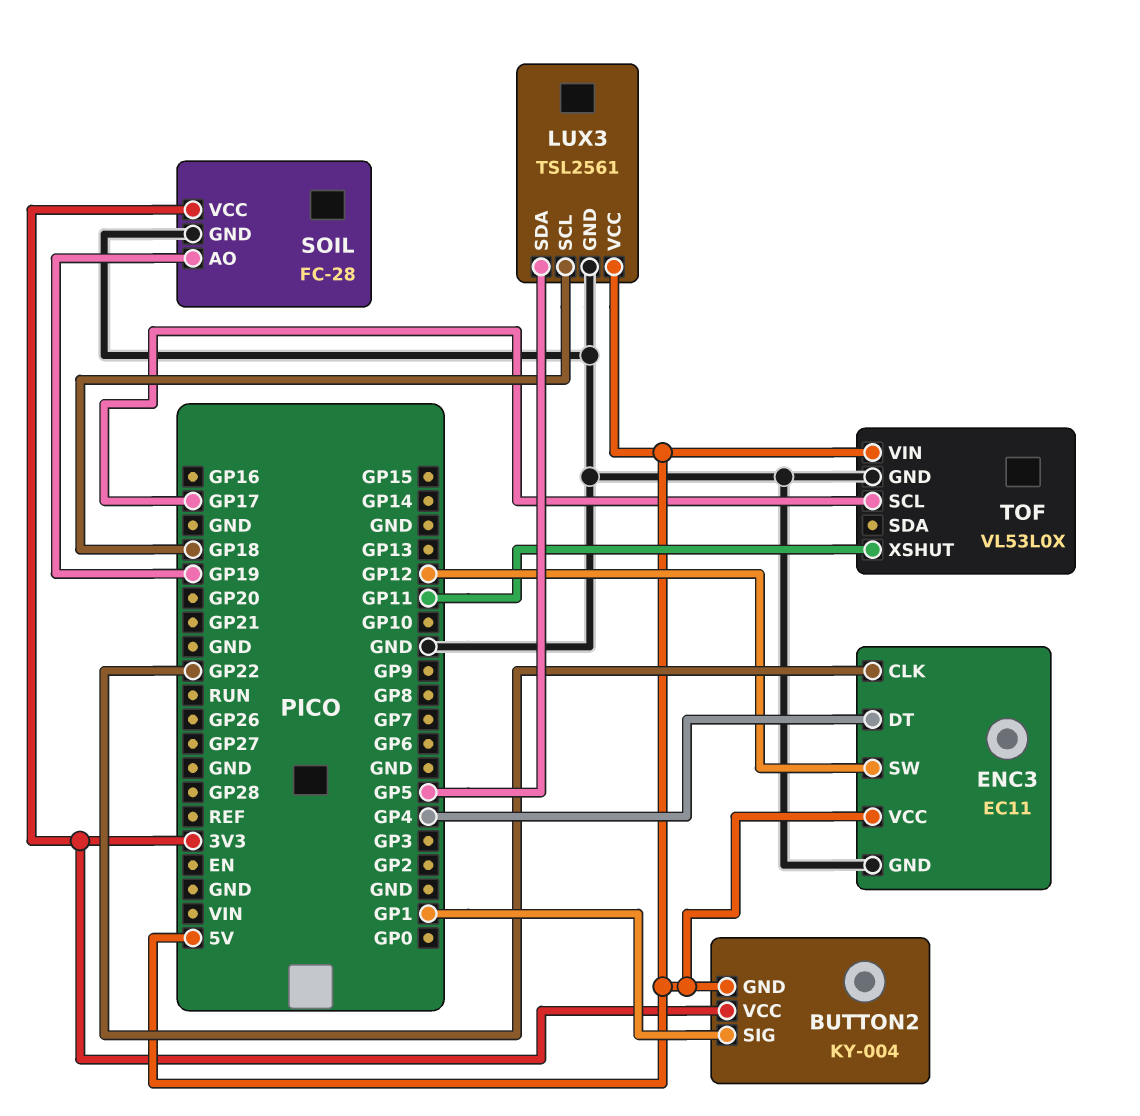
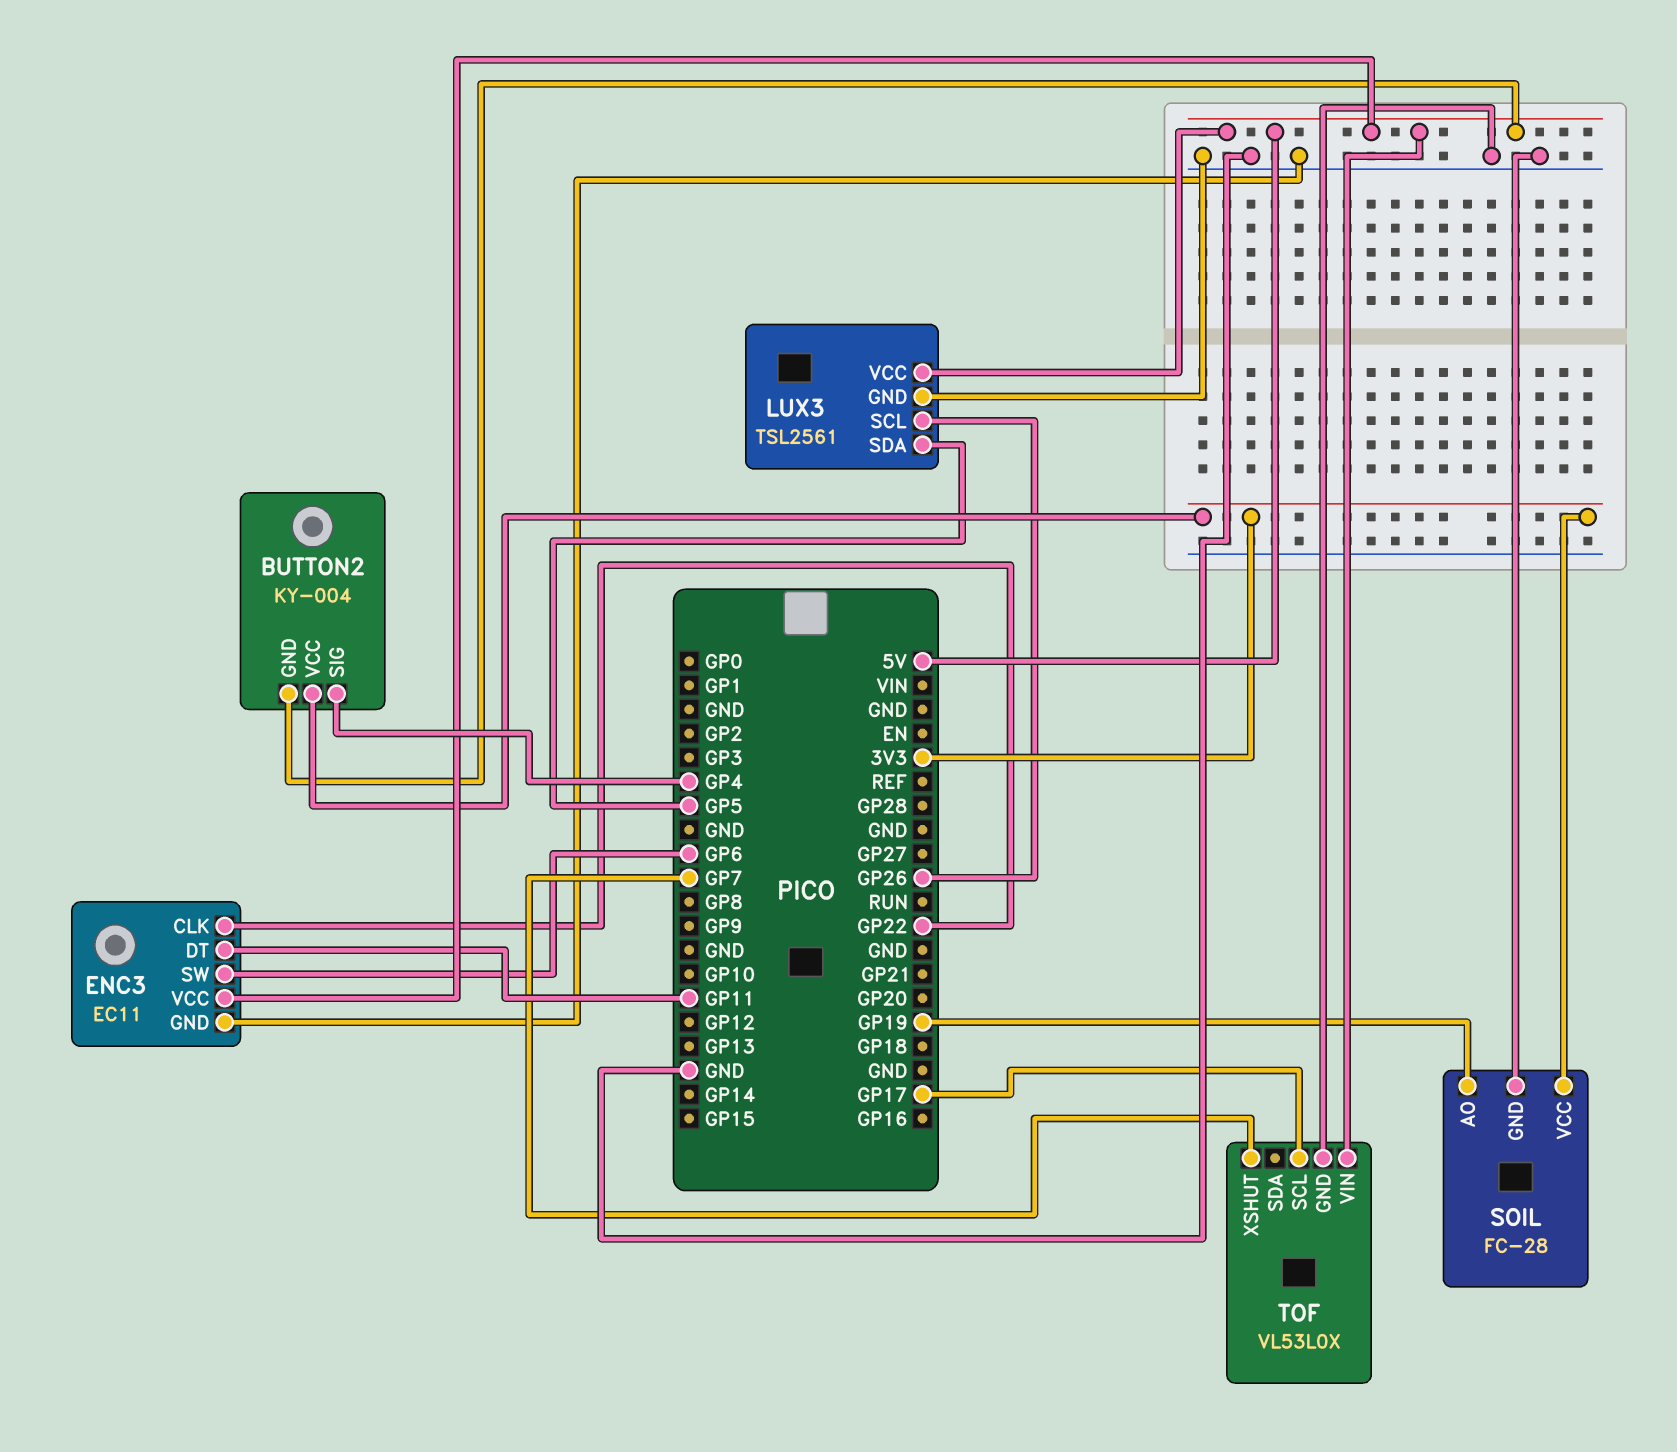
BUTTON2 pin SIG: GP1 -> GP4
ENC3 pin DT: GP4 -> GP11
ENC3 pin SW: GP12 -> GP6
LUX3 pin SCL: GP18 -> GP26
TOF pin XSHUT: GP11 -> GP7

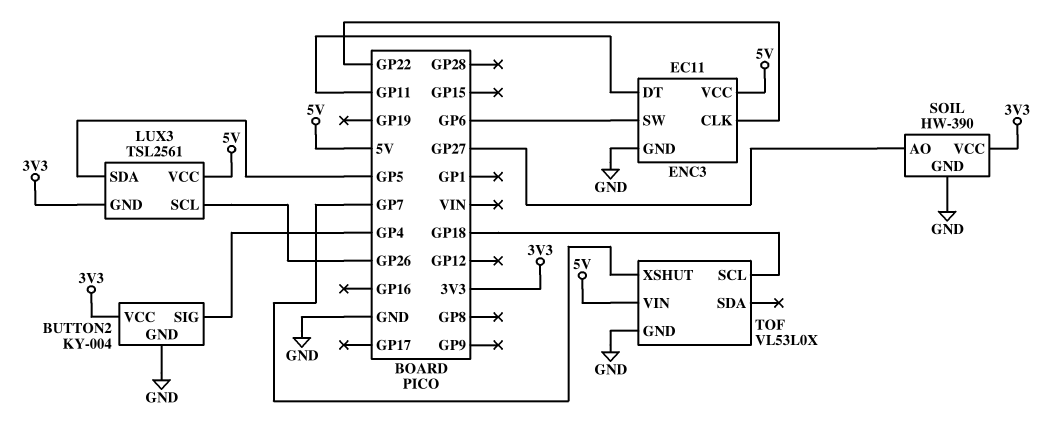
BUTTON2 pin GND: 5V -> GND
LUX3 pin GND: GND -> 3V3
SOIL: FC-28 -> HW-390
SOIL pin AO: GP19 -> GP27
TOF pin SCL: GP17 -> GP18

